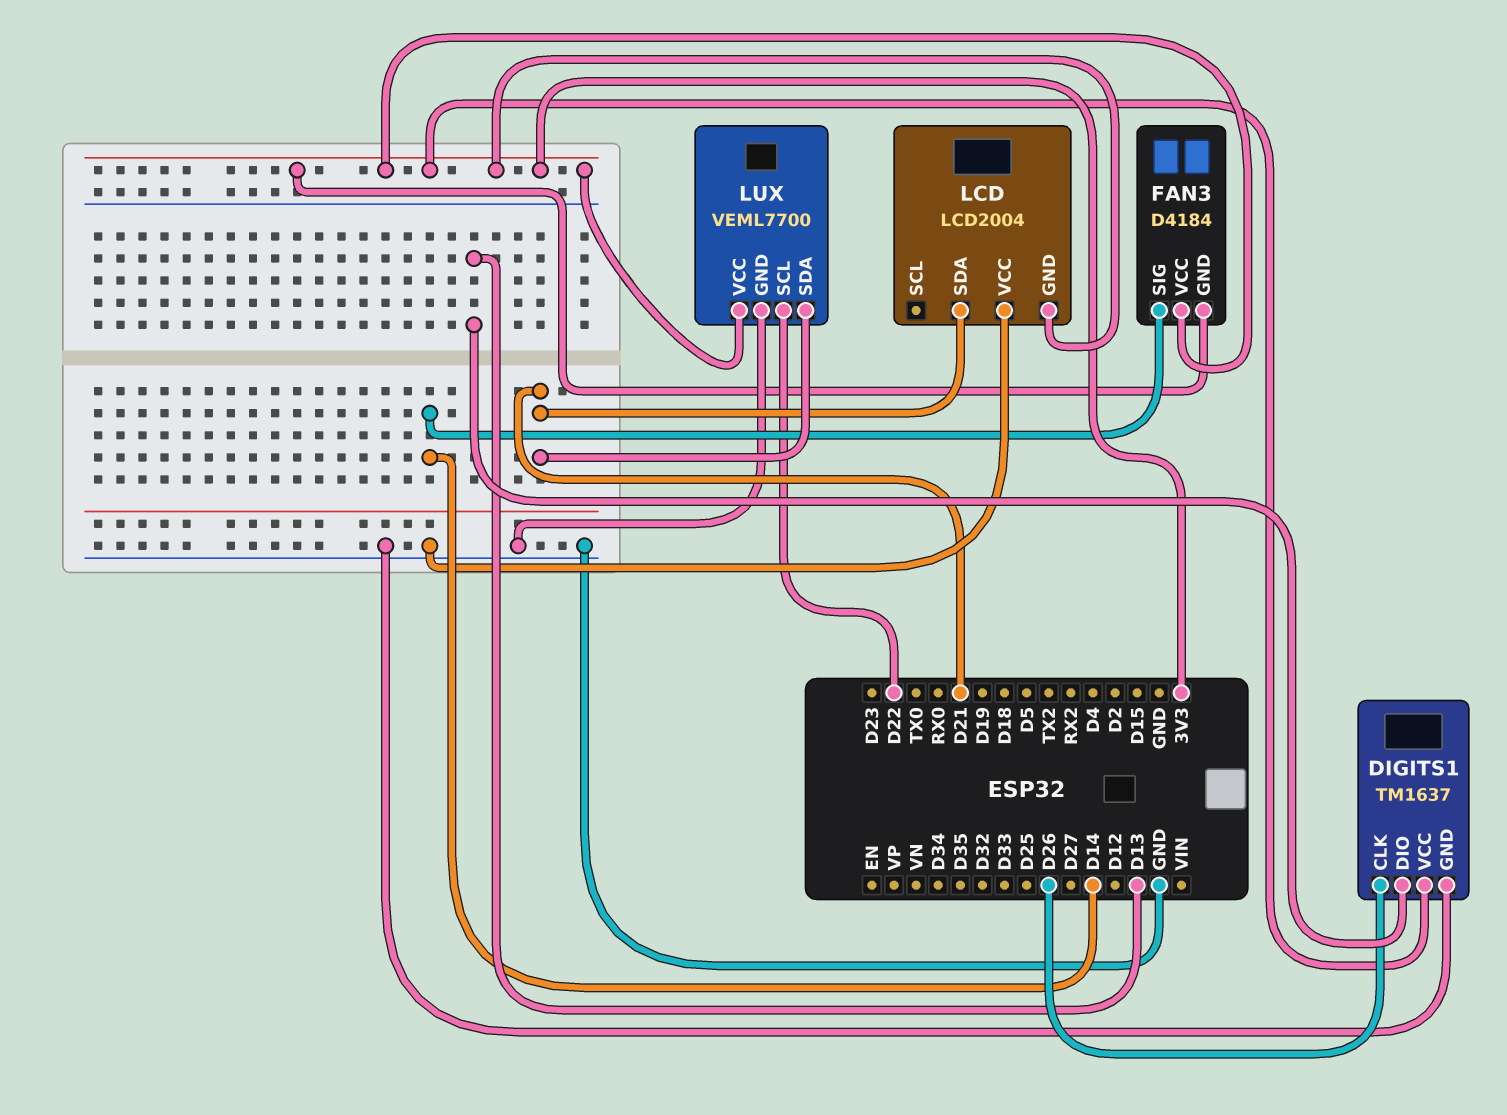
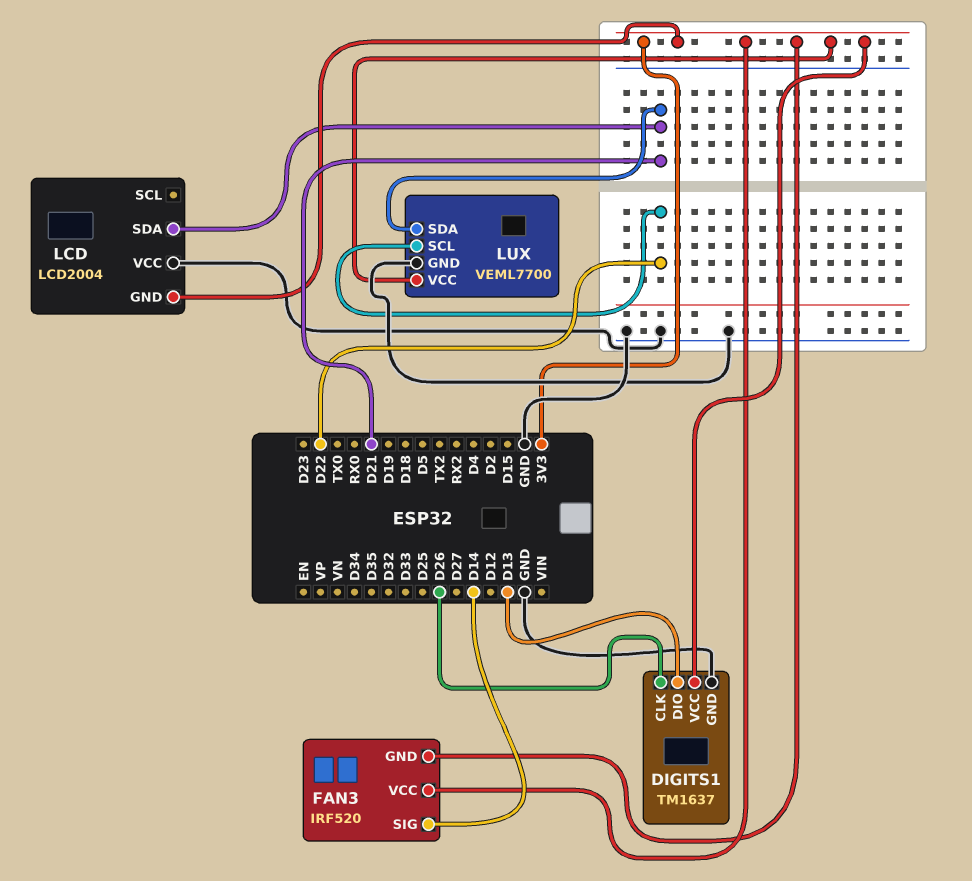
FAN3: D4184 -> IRF520

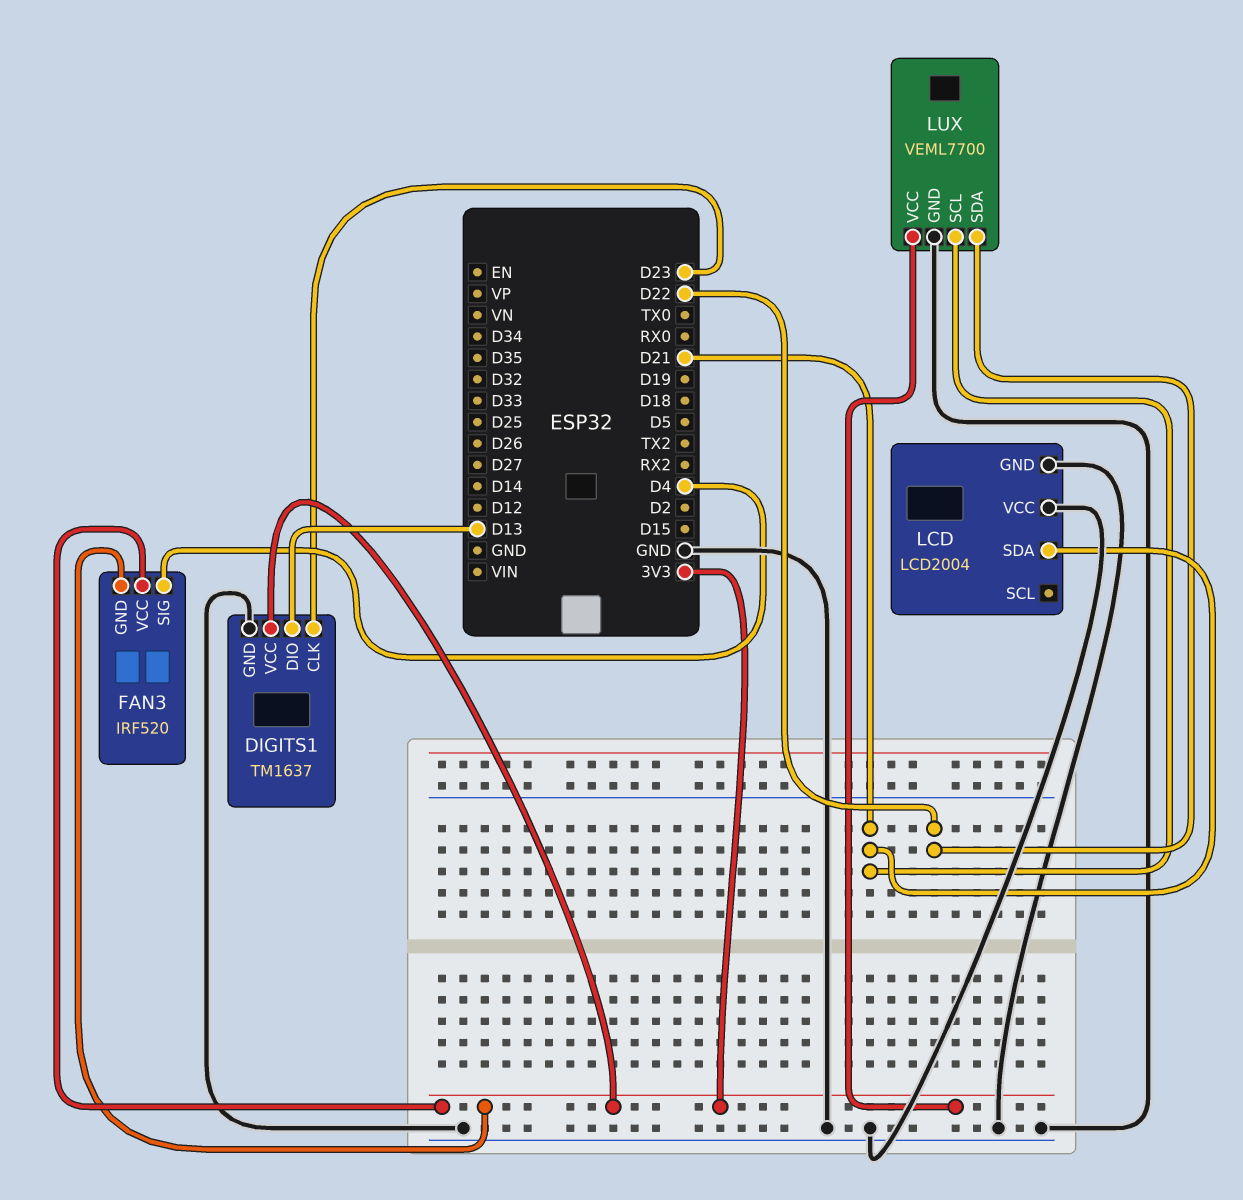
DIGITS1 pin CLK: D26 -> D23
FAN3 pin SIG: D14 -> D4
LCD pin GND: 3V3 -> GND
LUX pin SCL: D22 -> D21
LUX pin SDA: D21 -> D22

